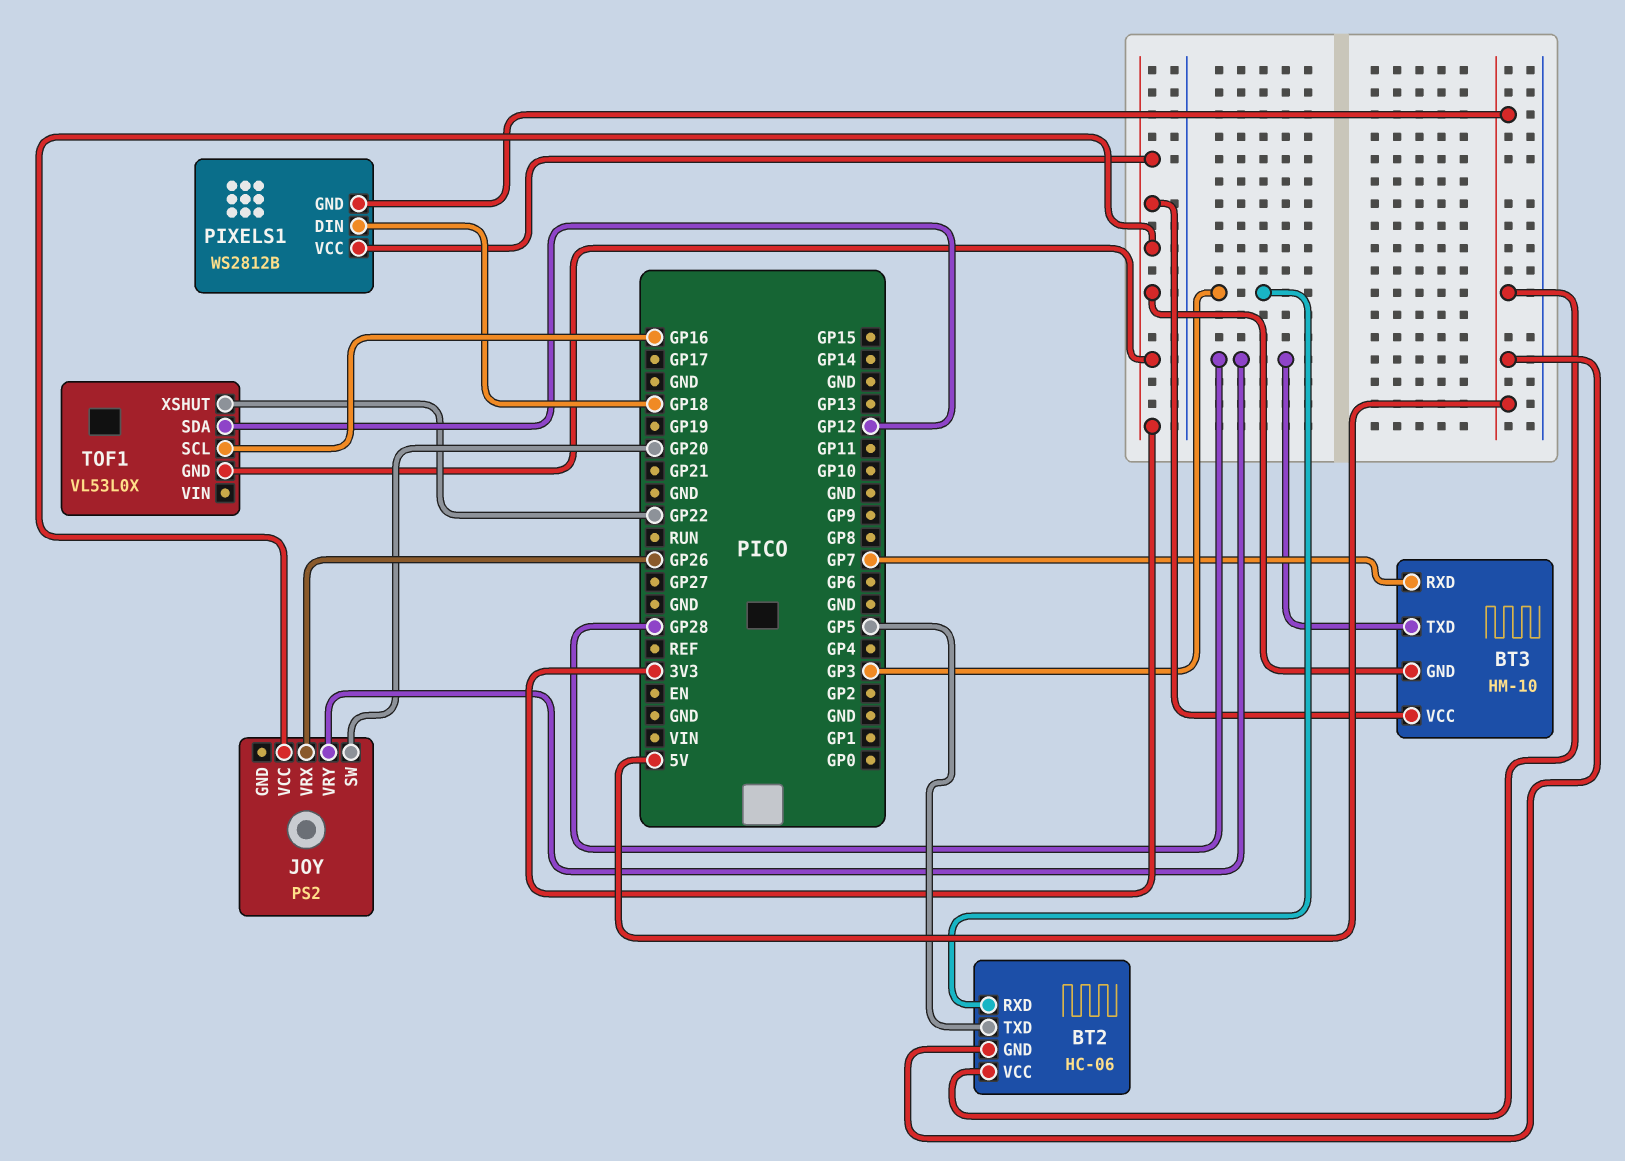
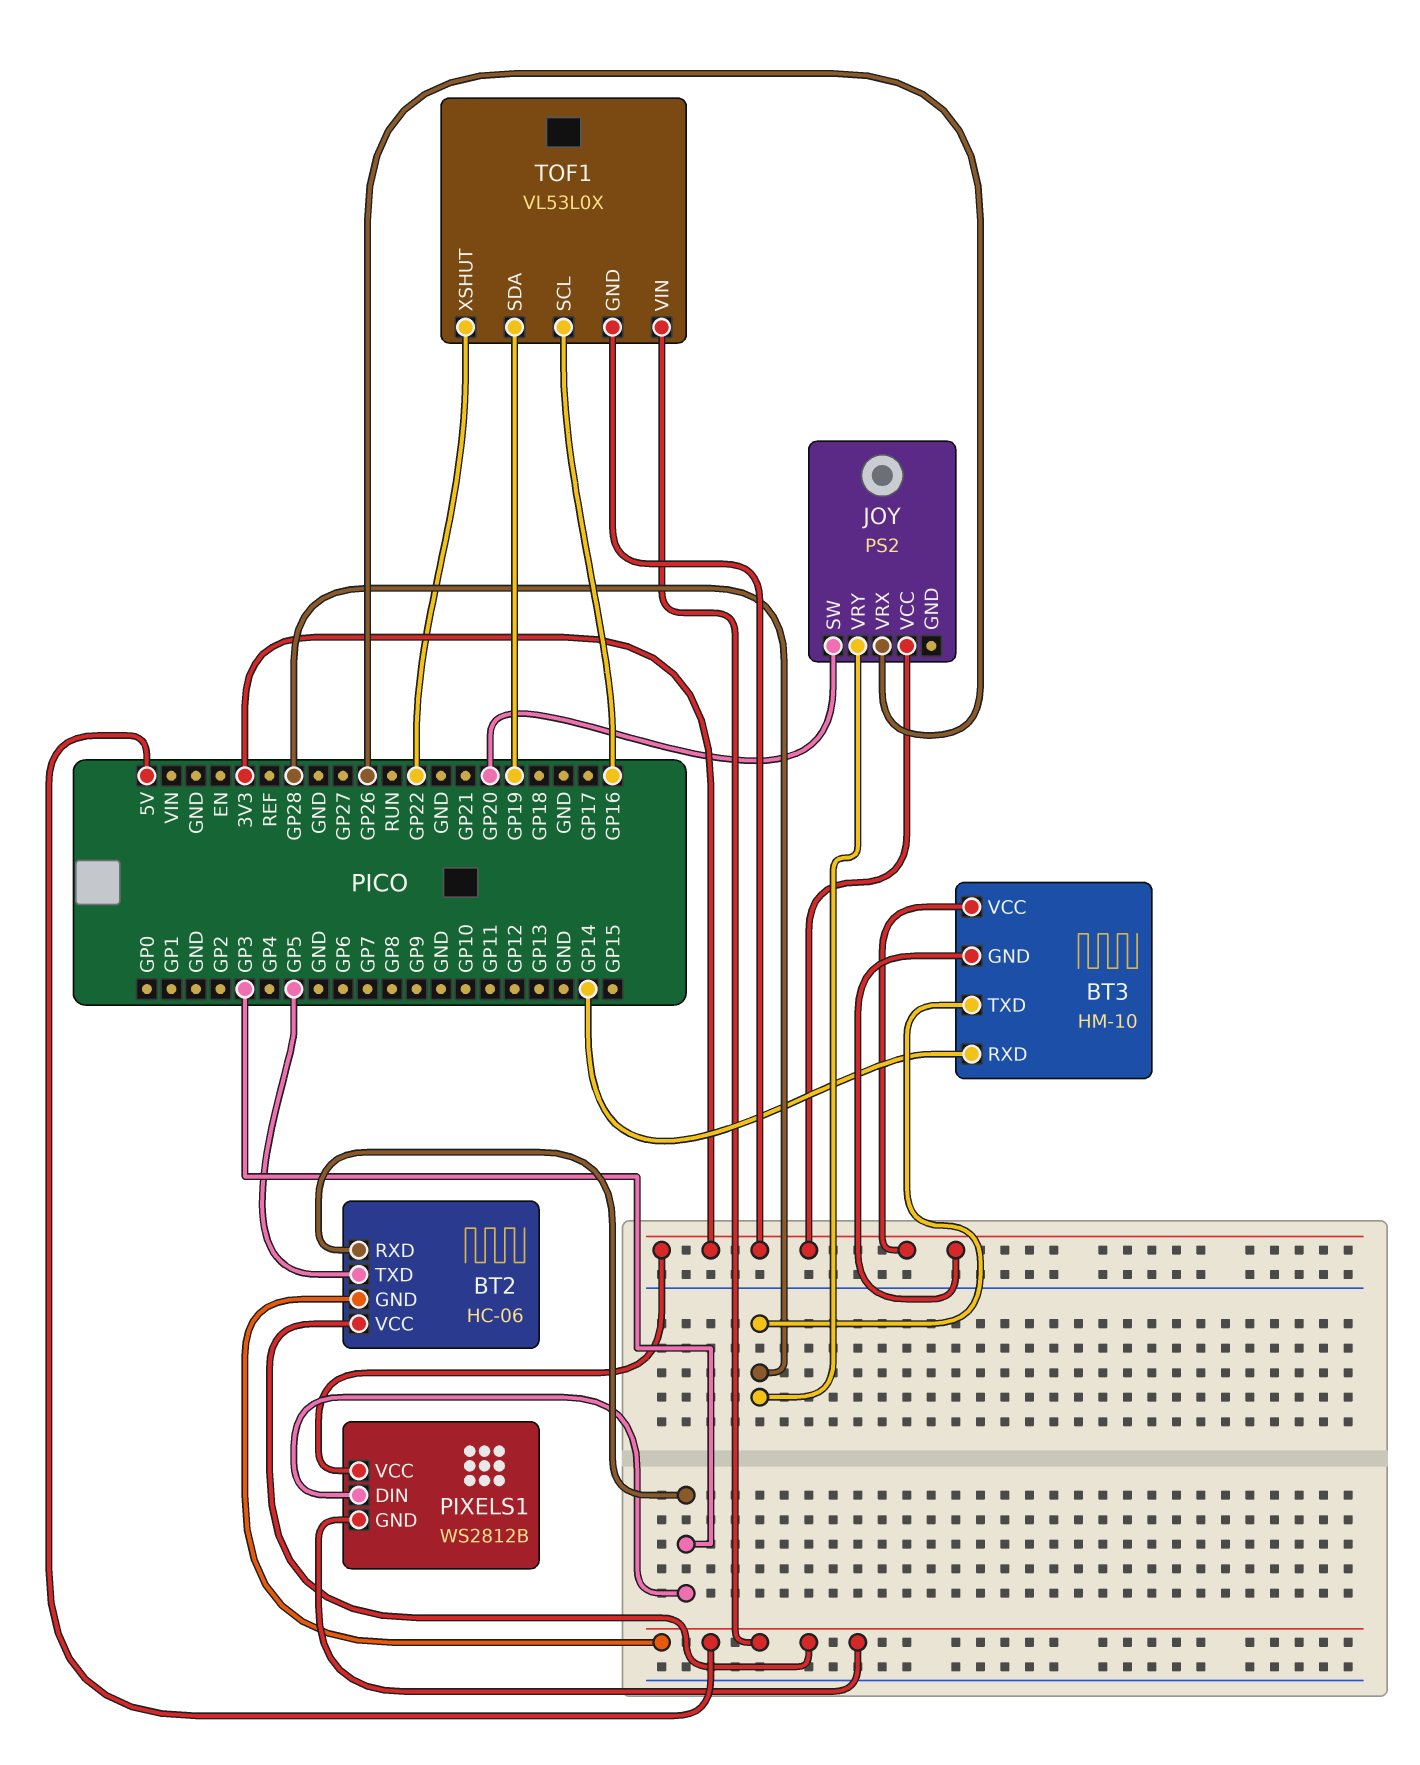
BT3 pin RXD: GP7 -> GP14
PIXELS1 pin DIN: GP18 -> GP3
TOF1 pin SDA: GP12 -> GP19
TOF1 pin VIN: none -> 5V

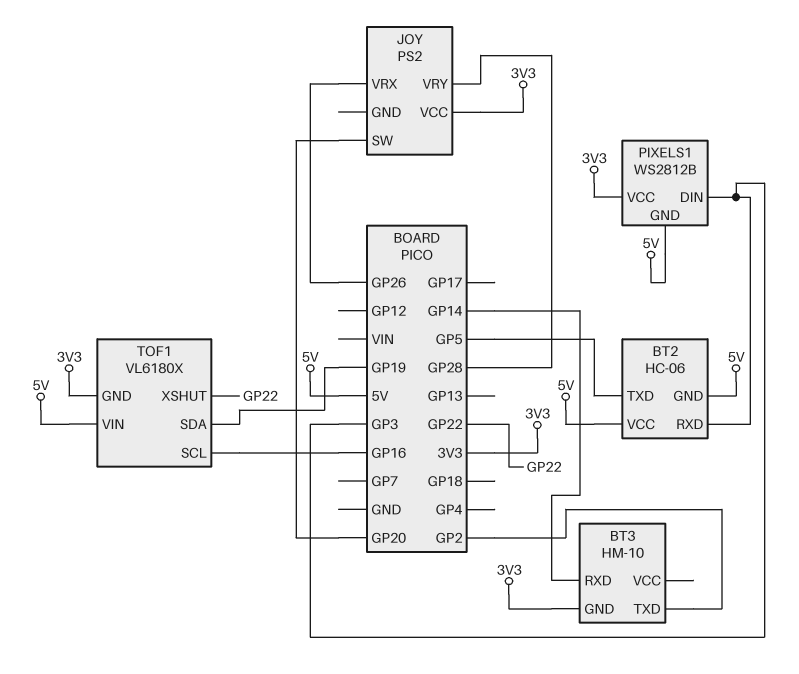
BT3 pin TXD: GP28 -> GP2
BT3 pin VCC: 3V3 -> none
TOF1: VL53L0X -> VL6180X

